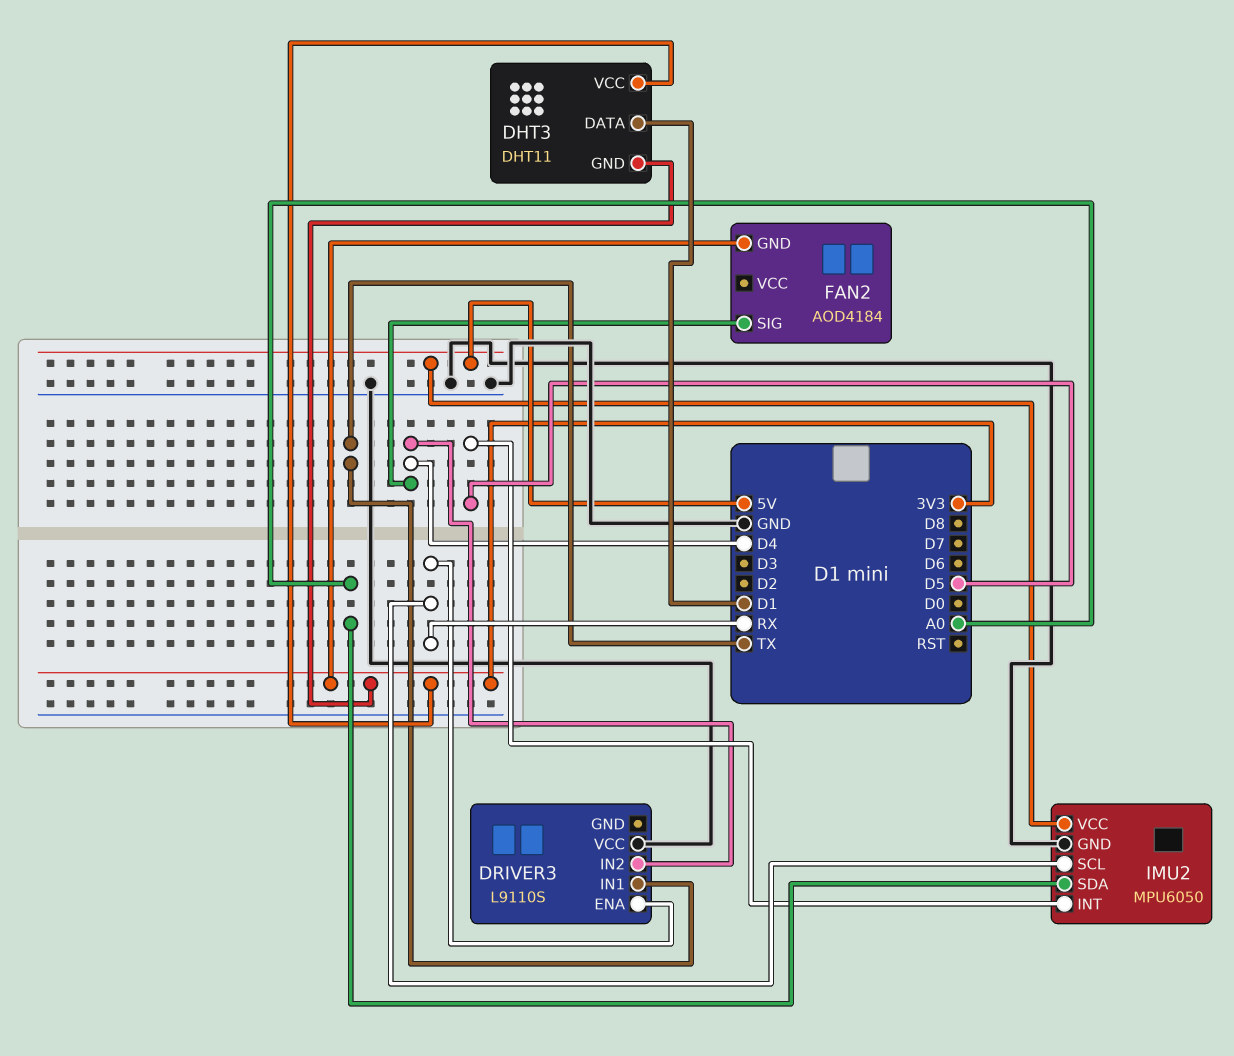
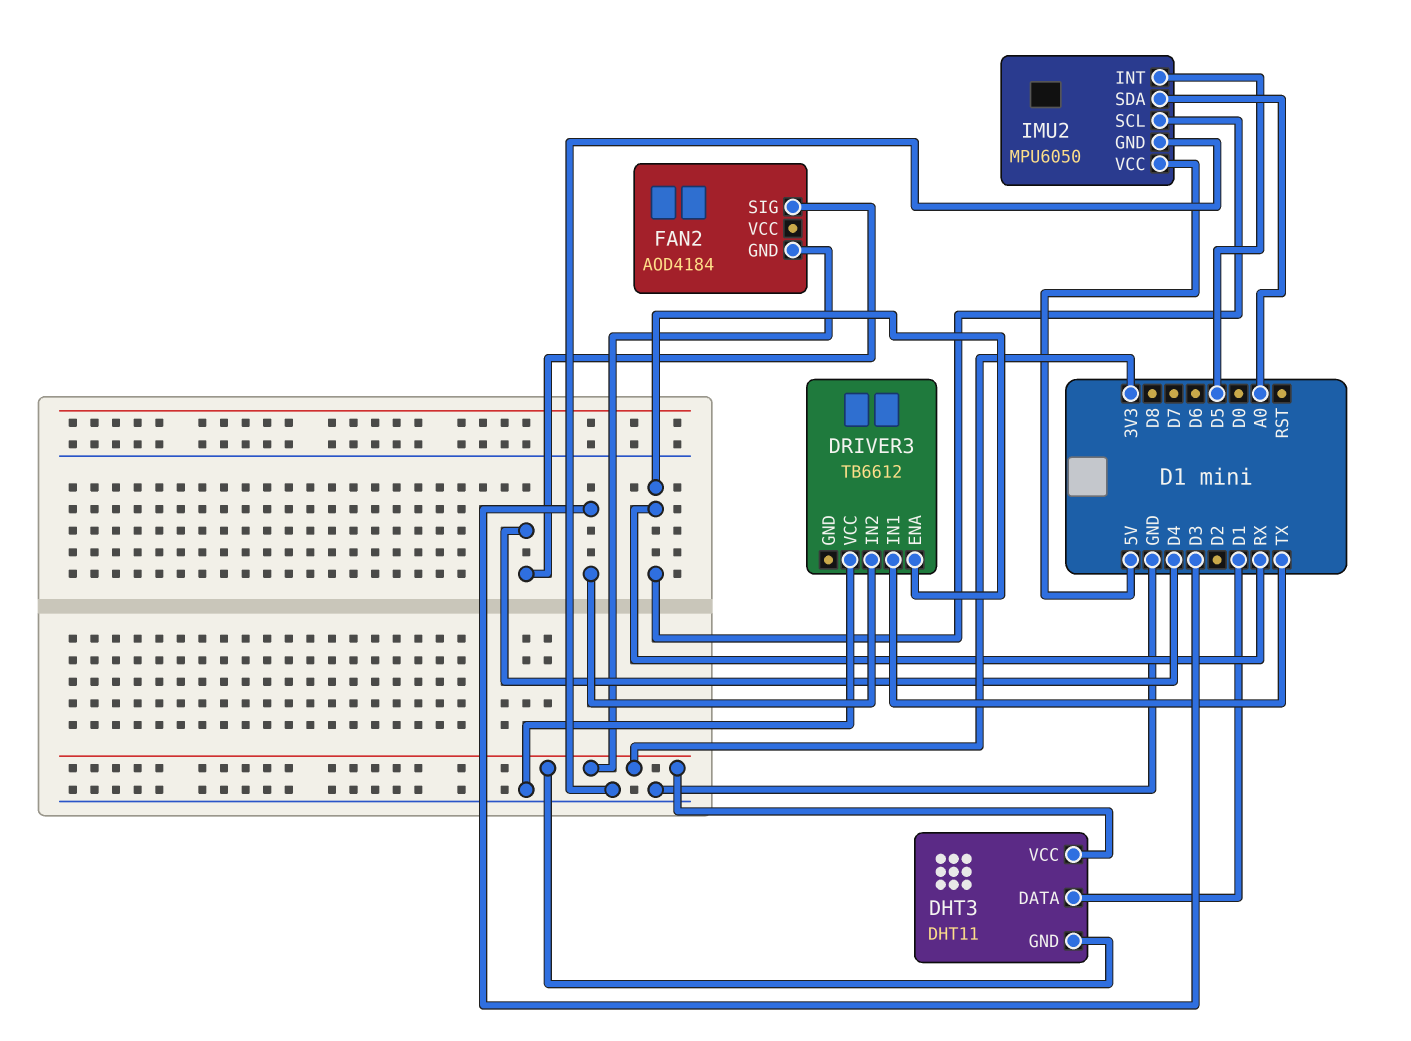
DRIVER3: L9110S -> TB6612
DRIVER3 pin IN2: D4 -> D3

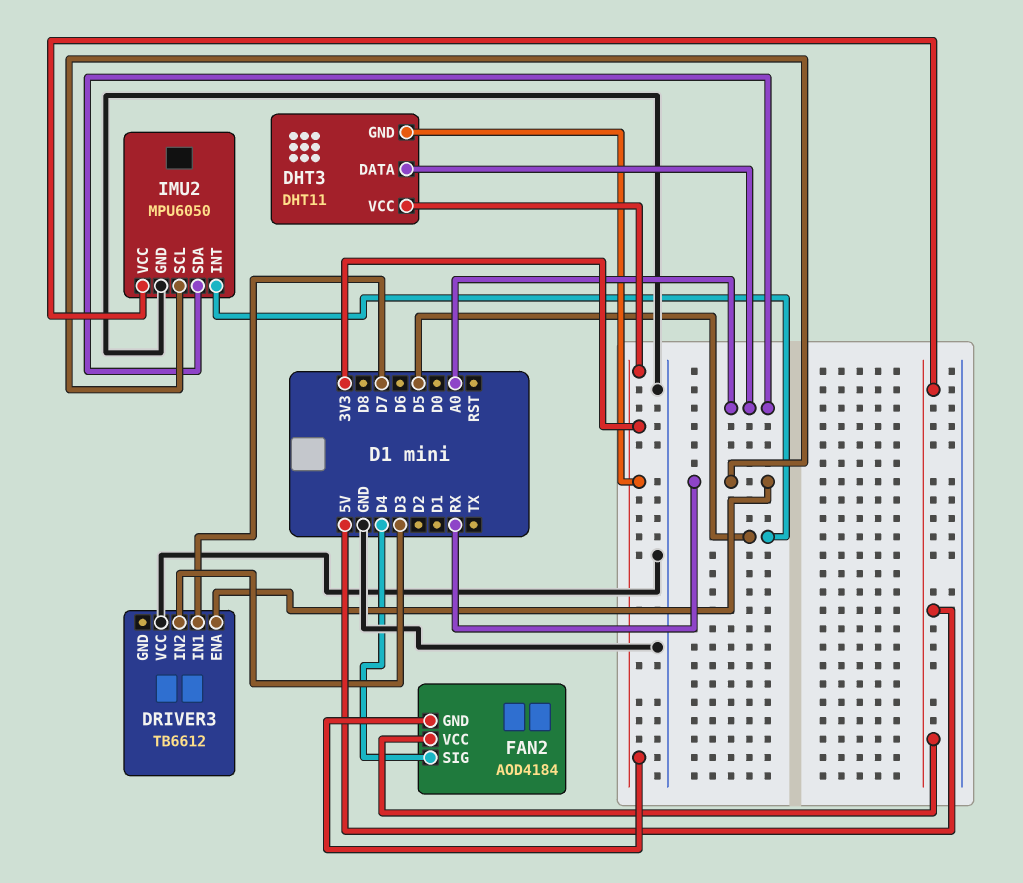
DHT3 pin DATA: D1 -> A0
DRIVER3 pin IN1: TX -> D7
FAN2 pin VCC: none -> 5V

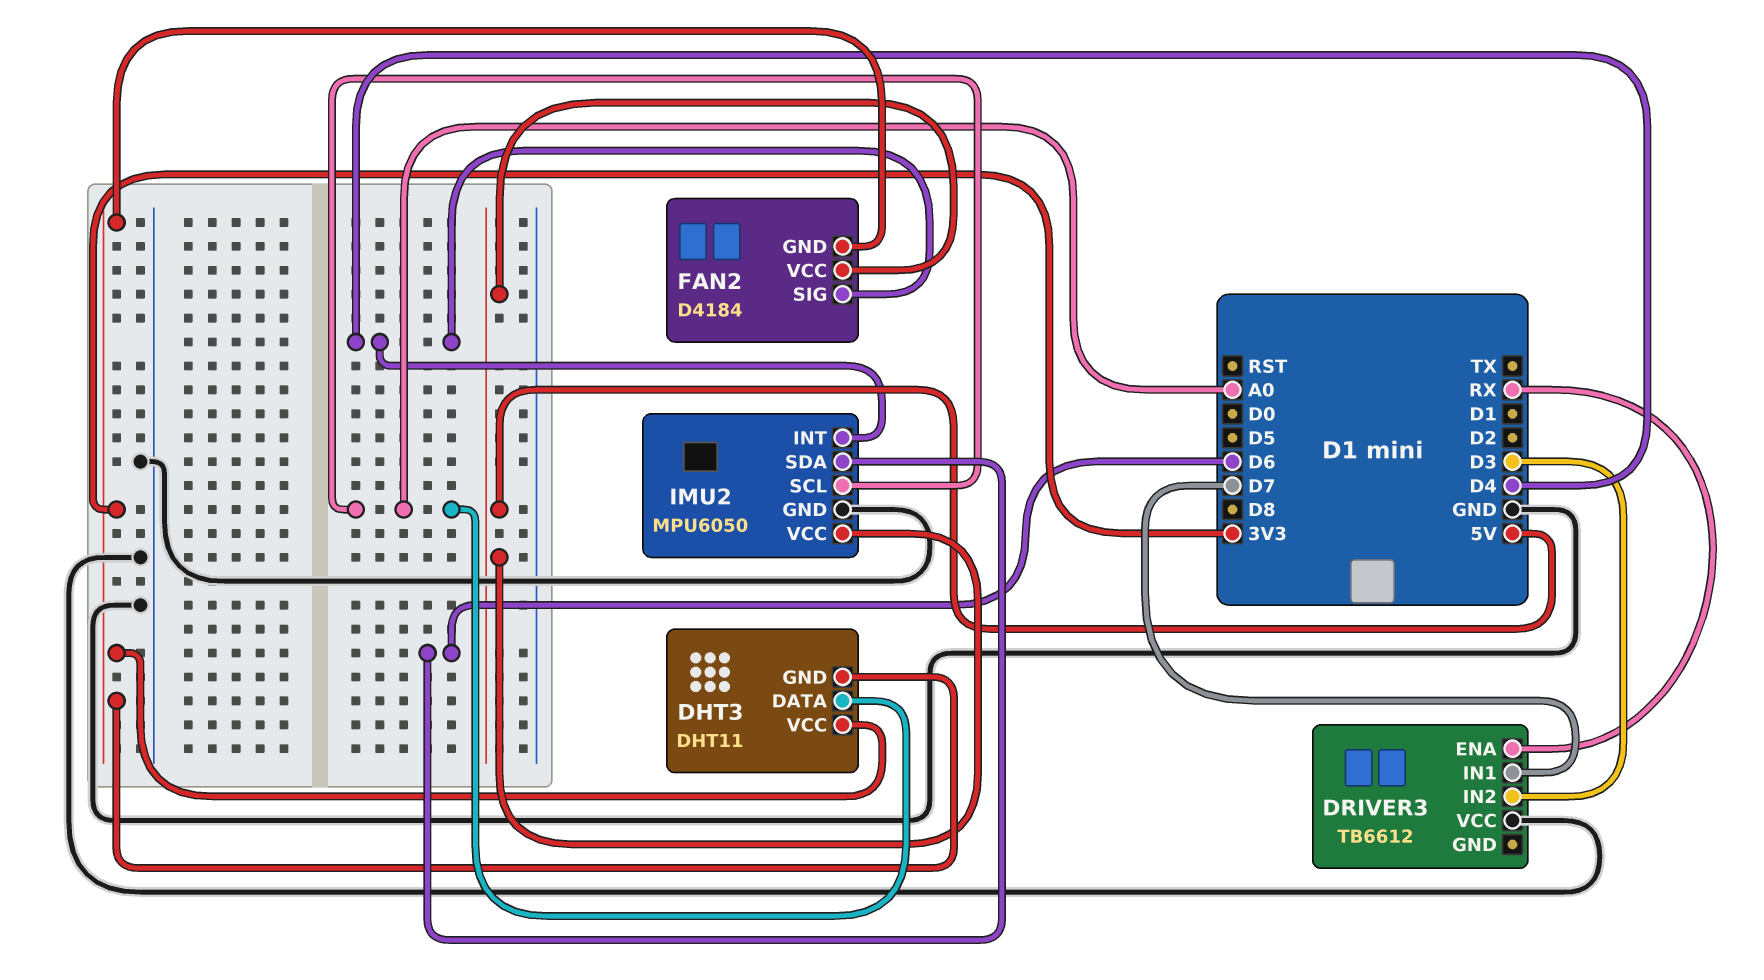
FAN2: AOD4184 -> D4184
IMU2 pin INT: D5 -> D4
IMU2 pin SCL: RX -> A0
IMU2 pin SDA: A0 -> D6

